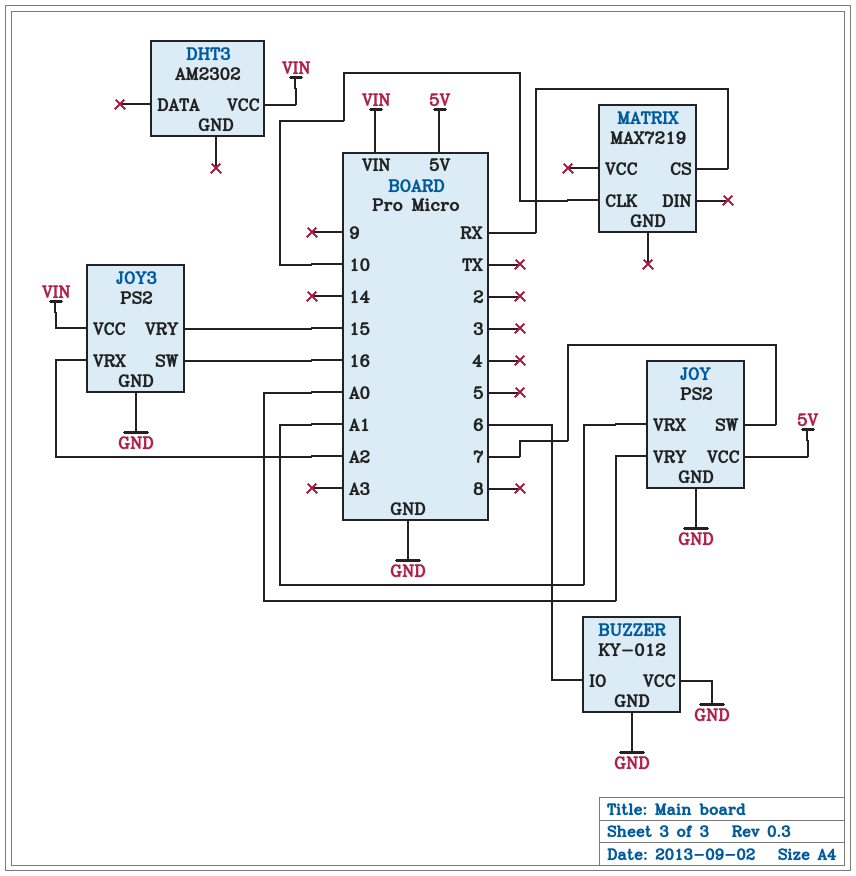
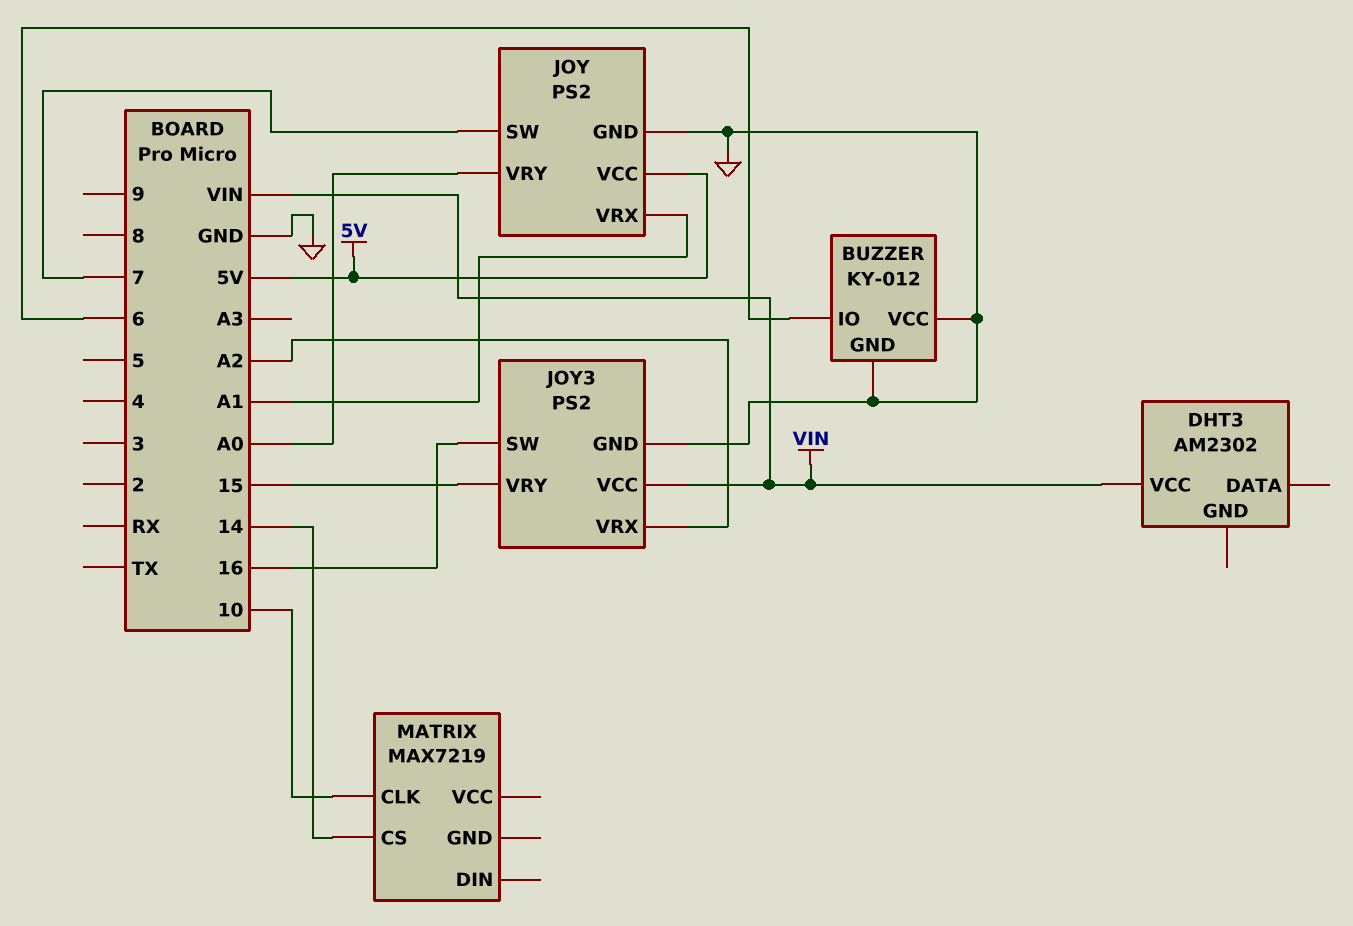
MATRIX pin CS: RX -> 14

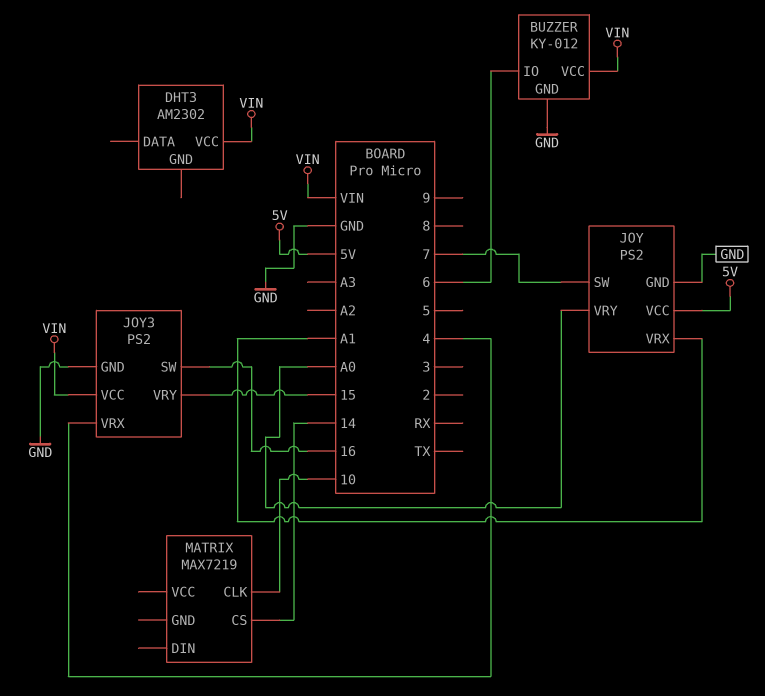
BUZZER pin VCC: GND -> VIN
JOY3 pin VRX: A2 -> 4

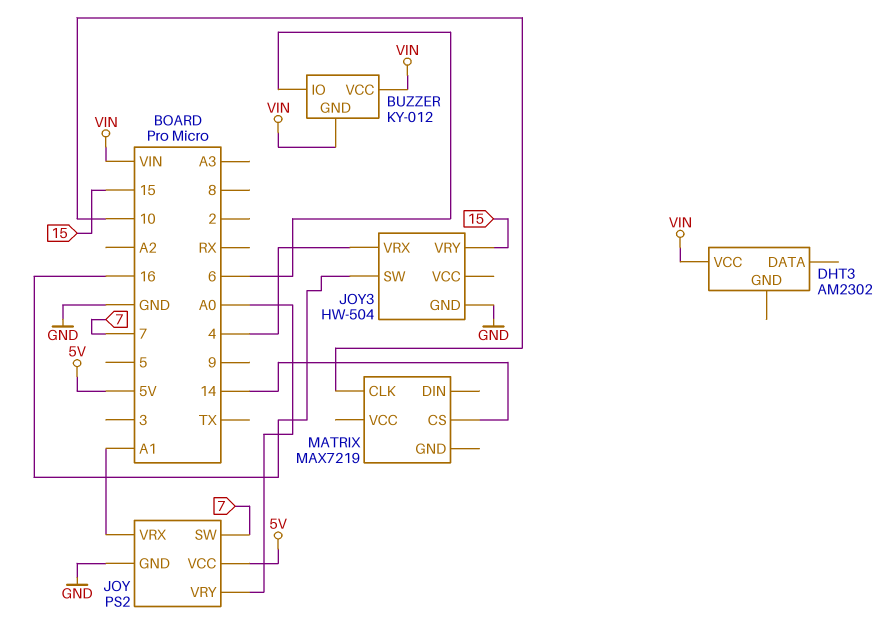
BUZZER pin GND: GND -> VIN
JOY3: PS2 -> HW-504
JOY3 pin VCC: VIN -> none

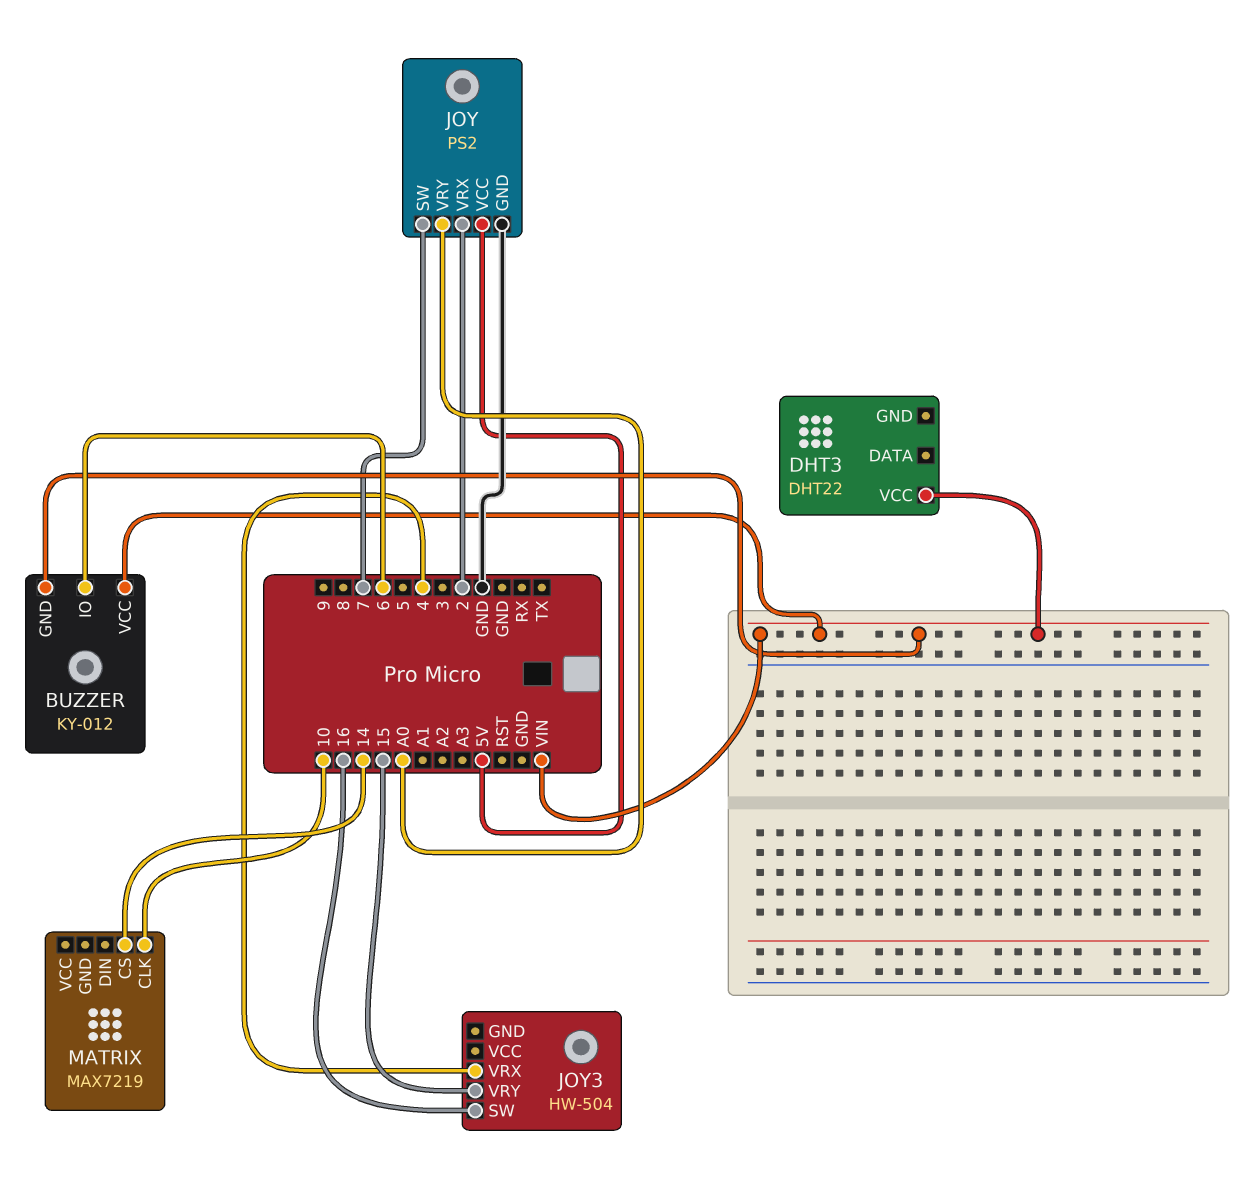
DHT3: AM2302 -> DHT22
JOY pin VRX: A1 -> 2
JOY3 pin GND: GND -> none

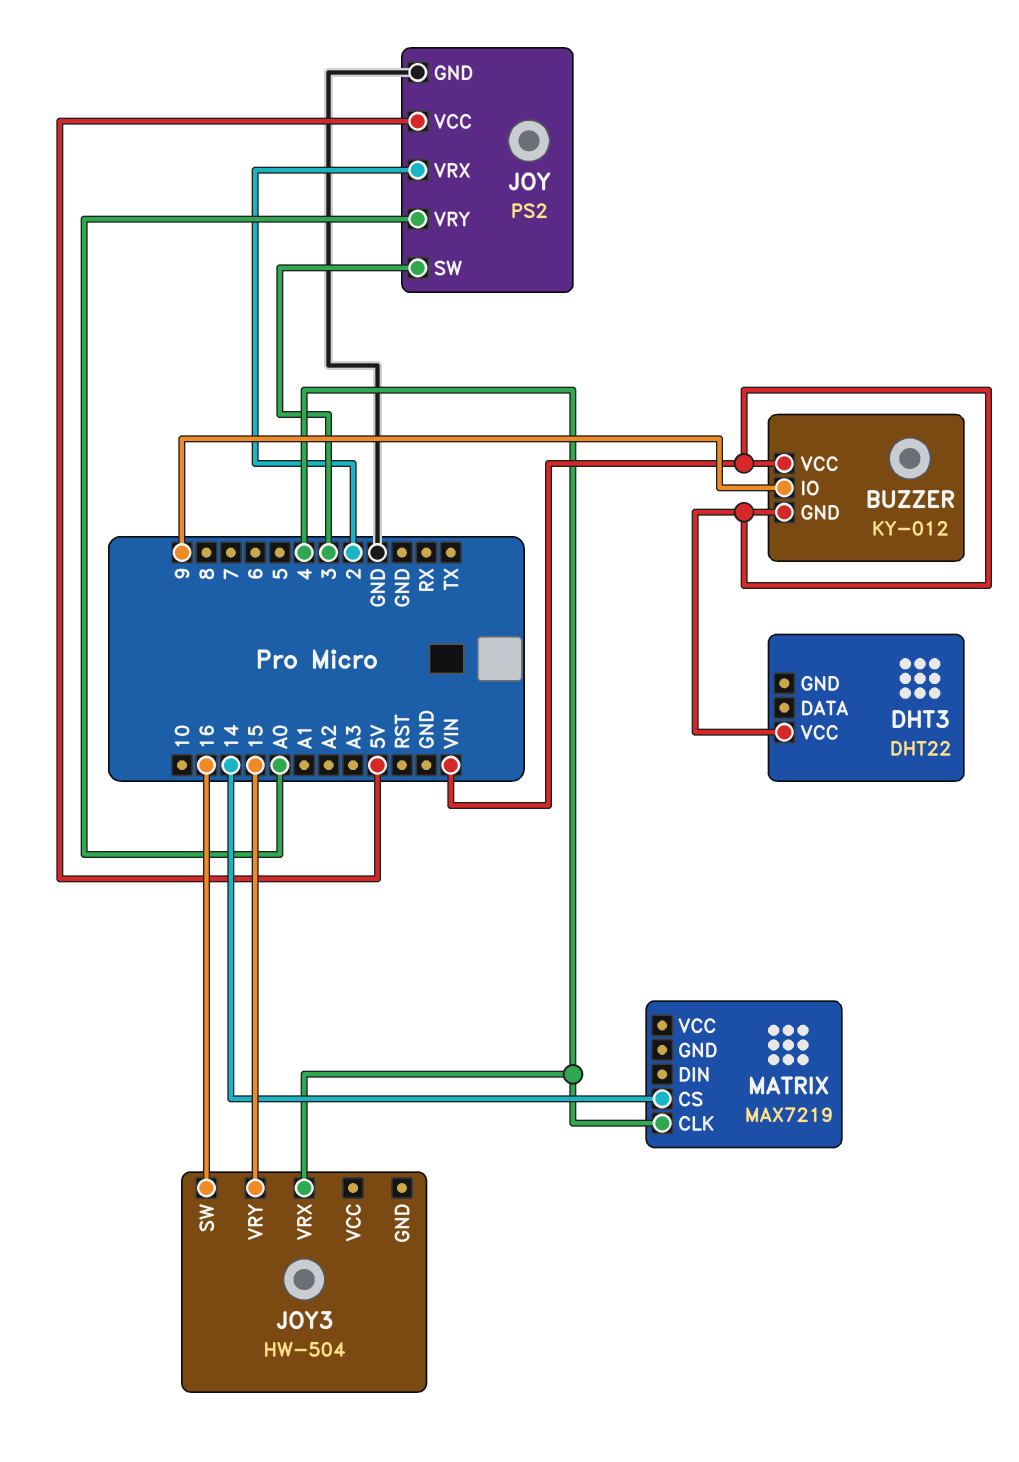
BUZZER pin IO: 6 -> 9
JOY pin SW: 7 -> 3
MATRIX pin CLK: 10 -> 4

